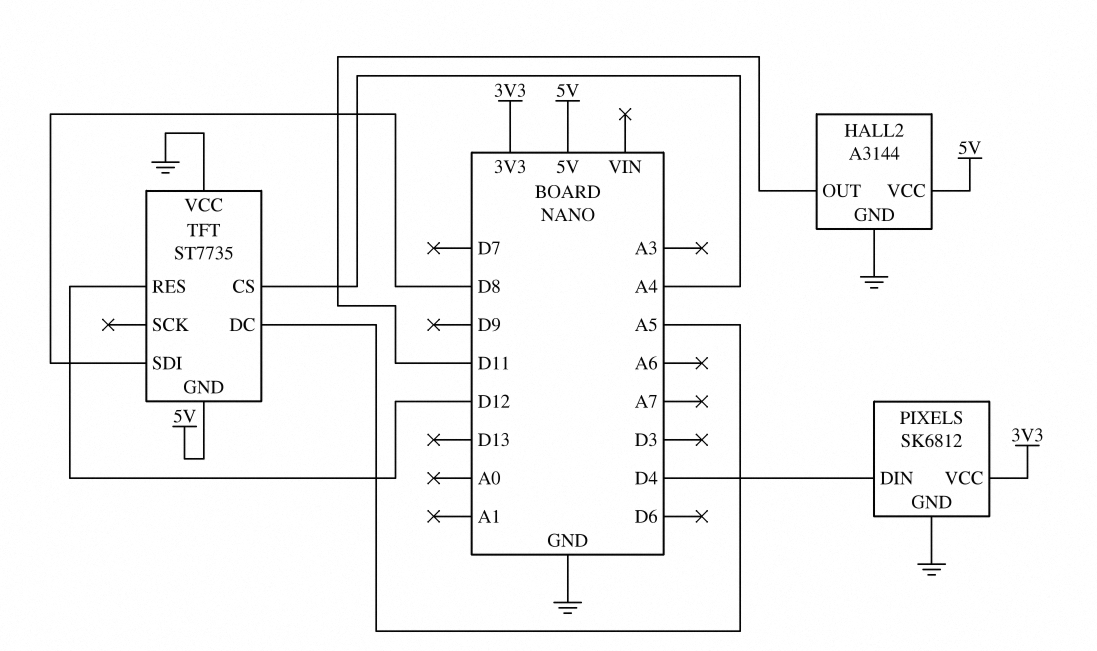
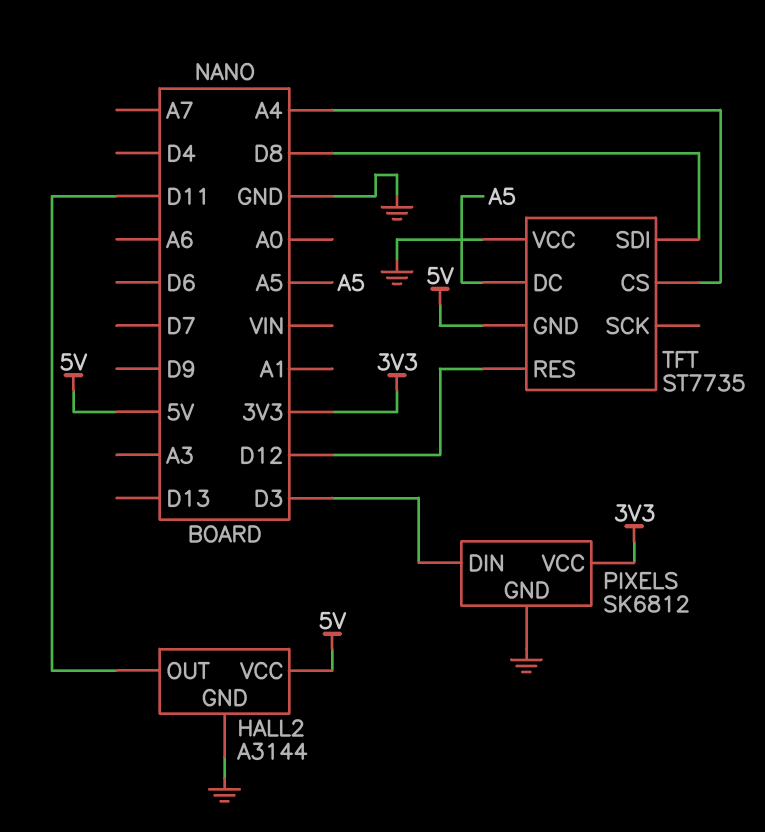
PIXELS pin DIN: D4 -> D3

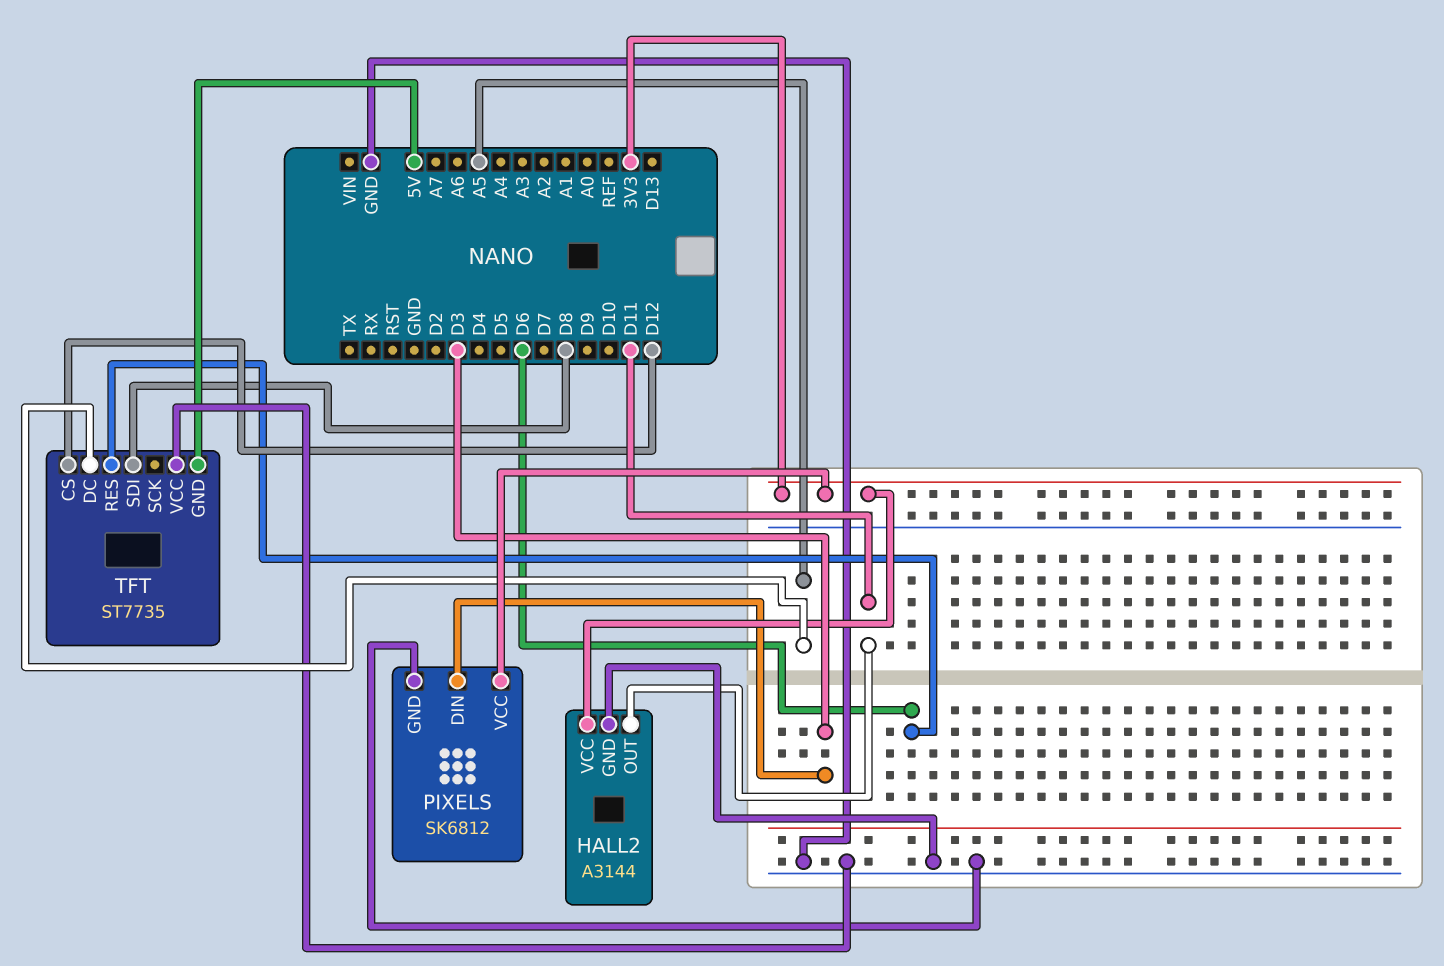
HALL2 pin VCC: 5V -> 3V3
TFT pin CS: A4 -> D12
TFT pin RES: D12 -> D6

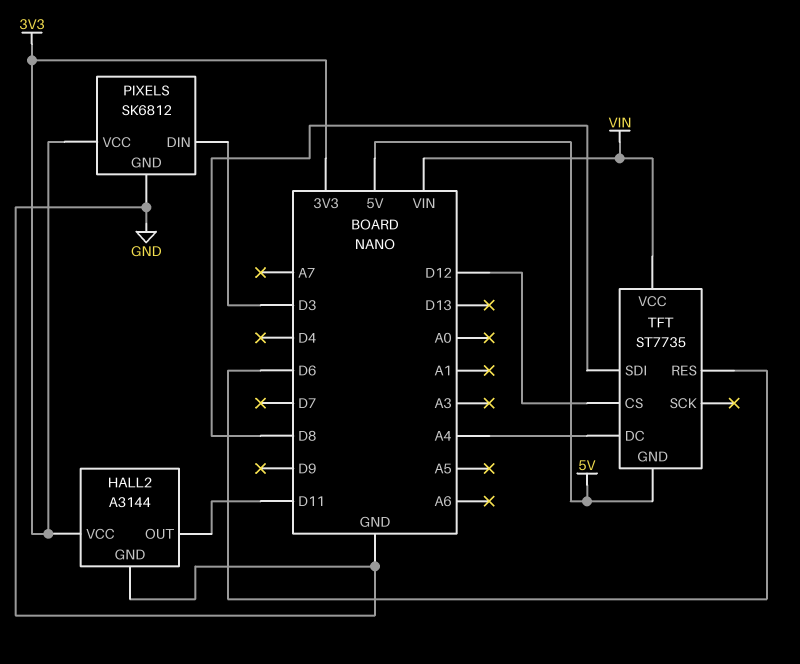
TFT pin DC: A5 -> A4
TFT pin VCC: GND -> VIN

